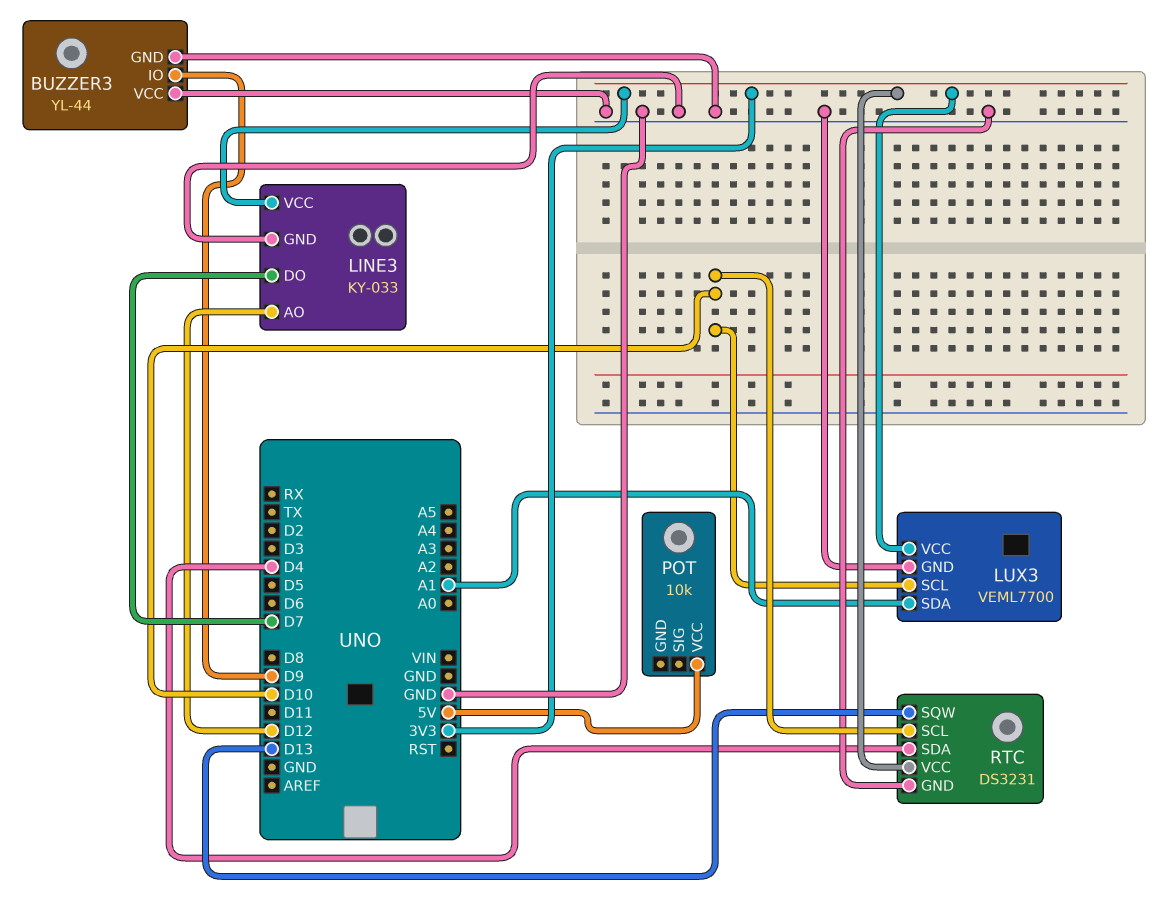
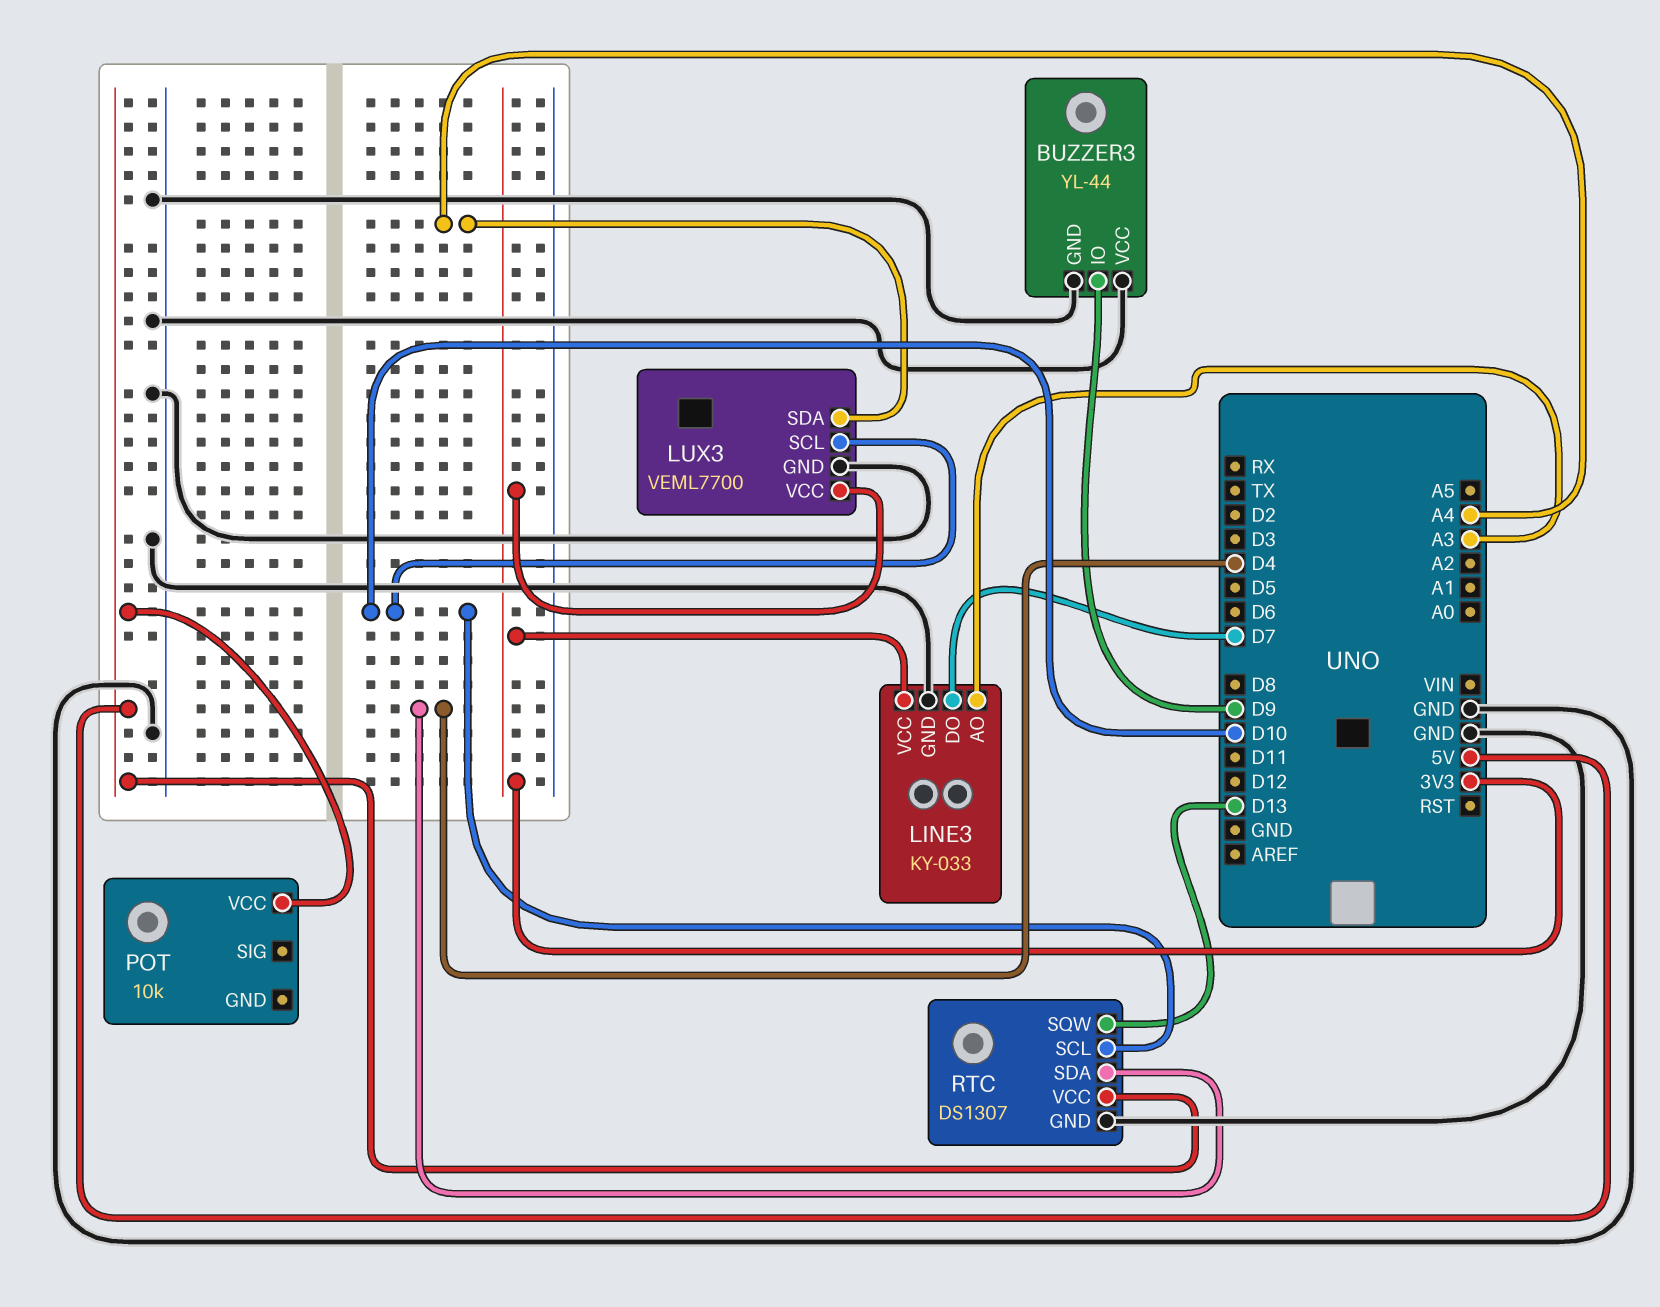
LINE3 pin AO: D12 -> A3
LUX3 pin SDA: A1 -> A4
RTC: DS3231 -> DS1307
RTC pin VCC: 3V3 -> 5V

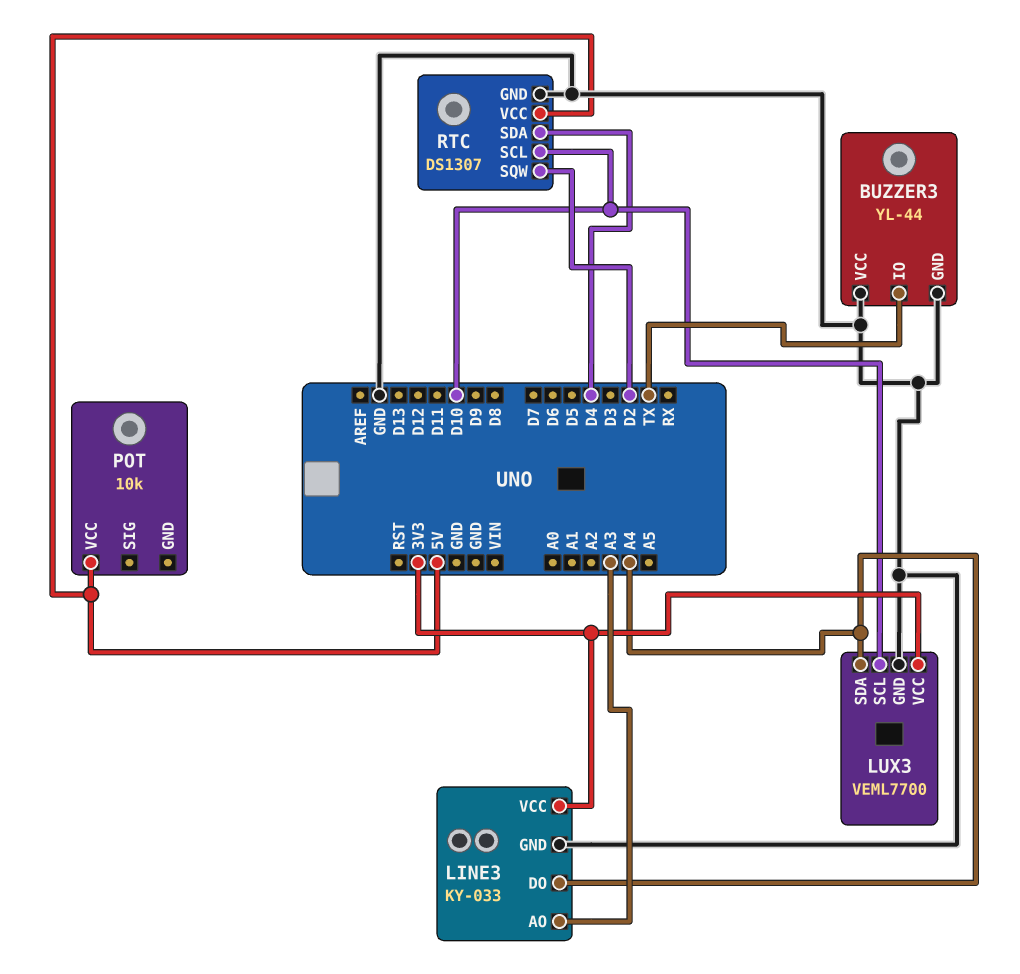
BUZZER3 pin IO: D9 -> TX
LINE3 pin DO: D7 -> A4
RTC pin SQW: D13 -> D2

